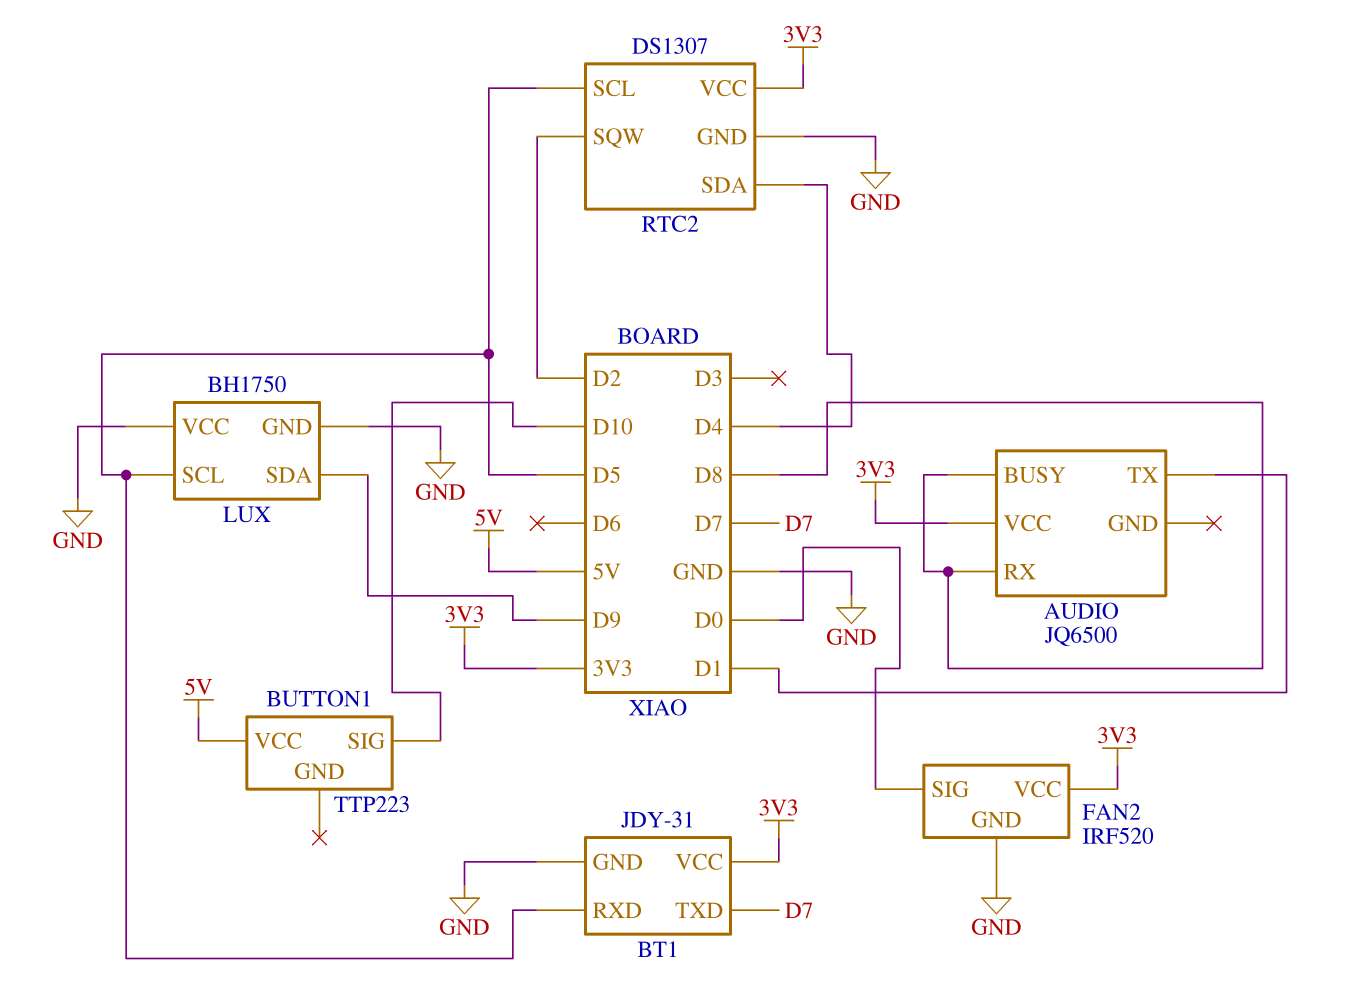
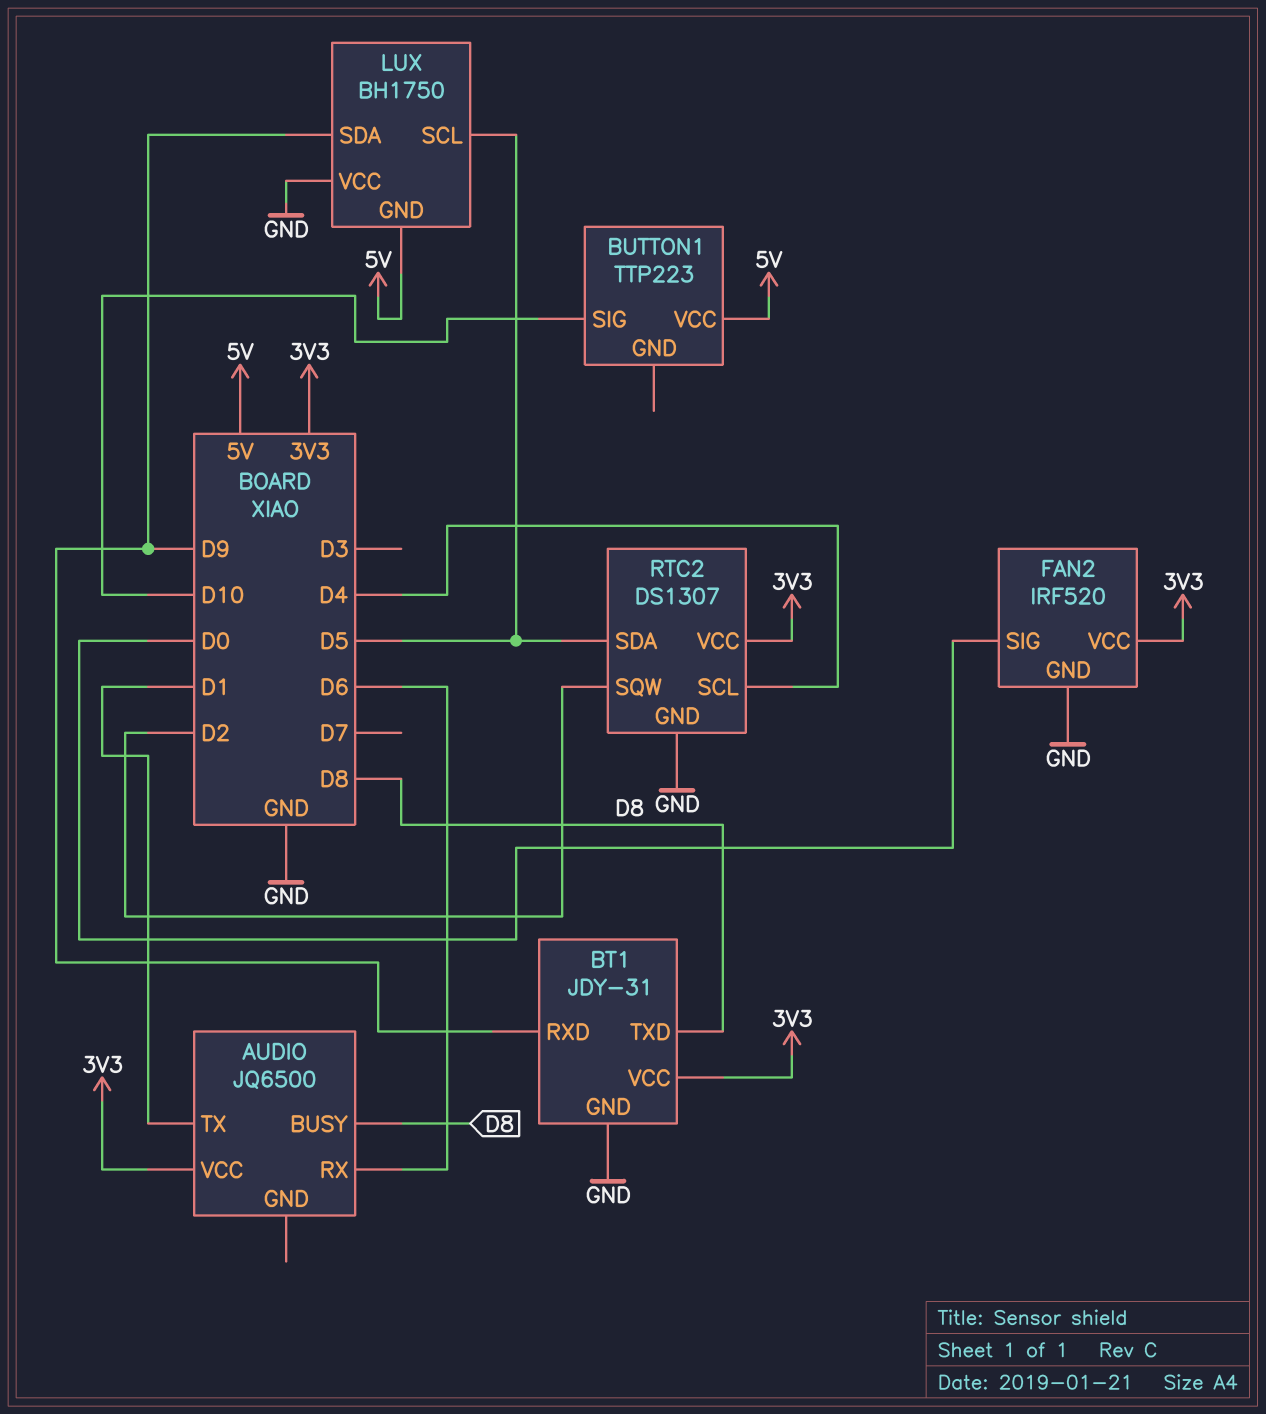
AUDIO pin RX: D8 -> D6
BT1 pin RXD: D5 -> D9
BT1 pin TXD: D7 -> D8
LUX pin GND: GND -> 5V
RTC2 pin SCL: D5 -> D4
RTC2 pin SDA: D4 -> D5

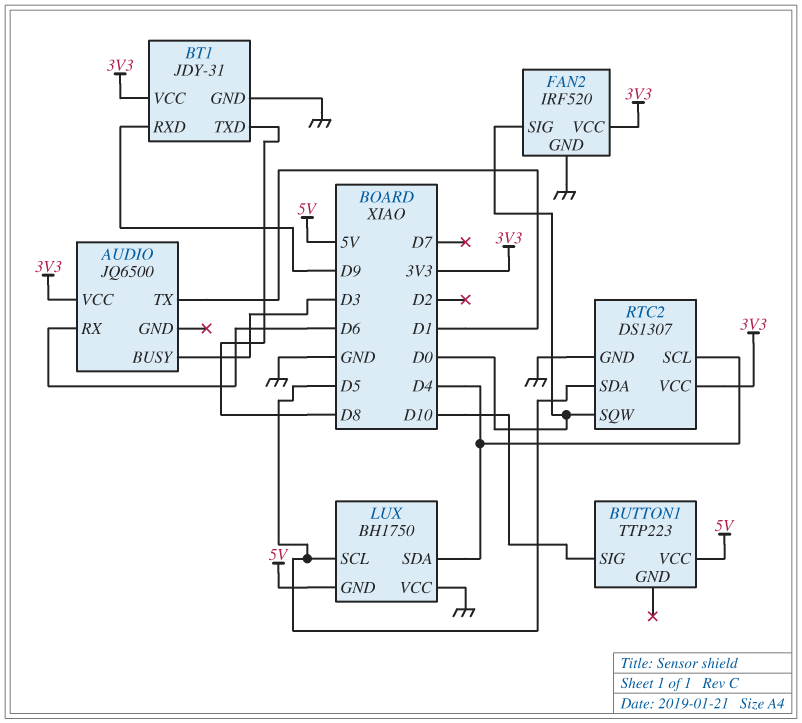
AUDIO pin BUSY: D8 -> D3
LUX pin SDA: D9 -> D4
RTC2 pin SQW: D2 -> D0

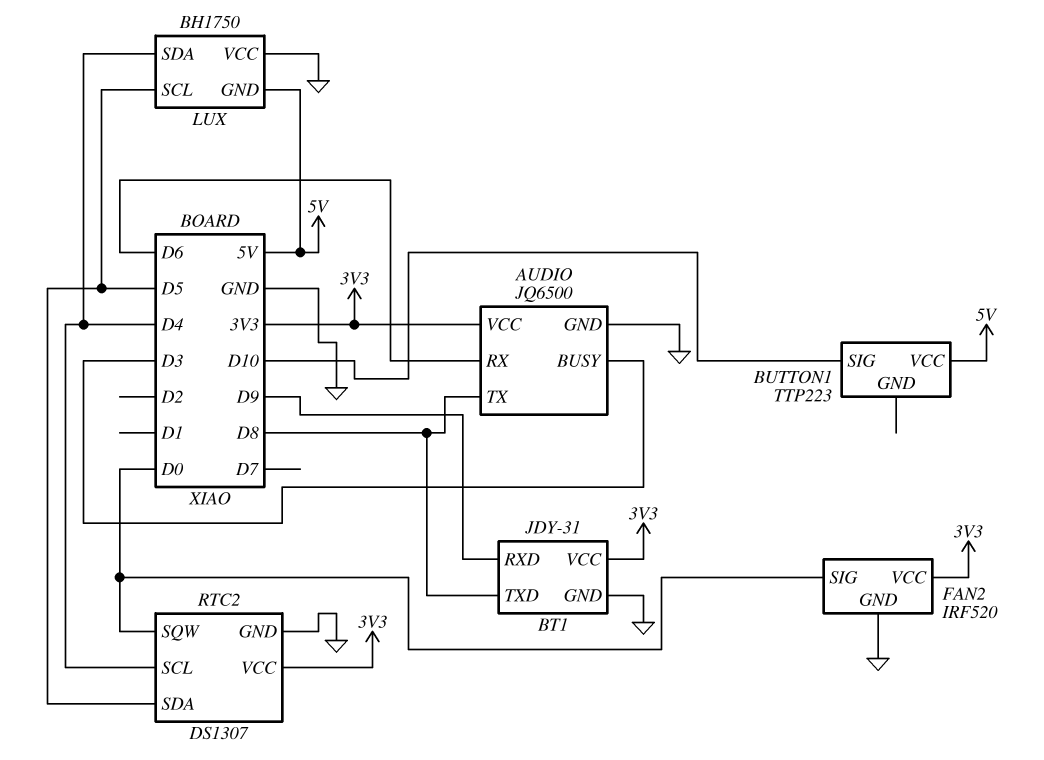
AUDIO pin GND: none -> GND
AUDIO pin TX: D1 -> D8

